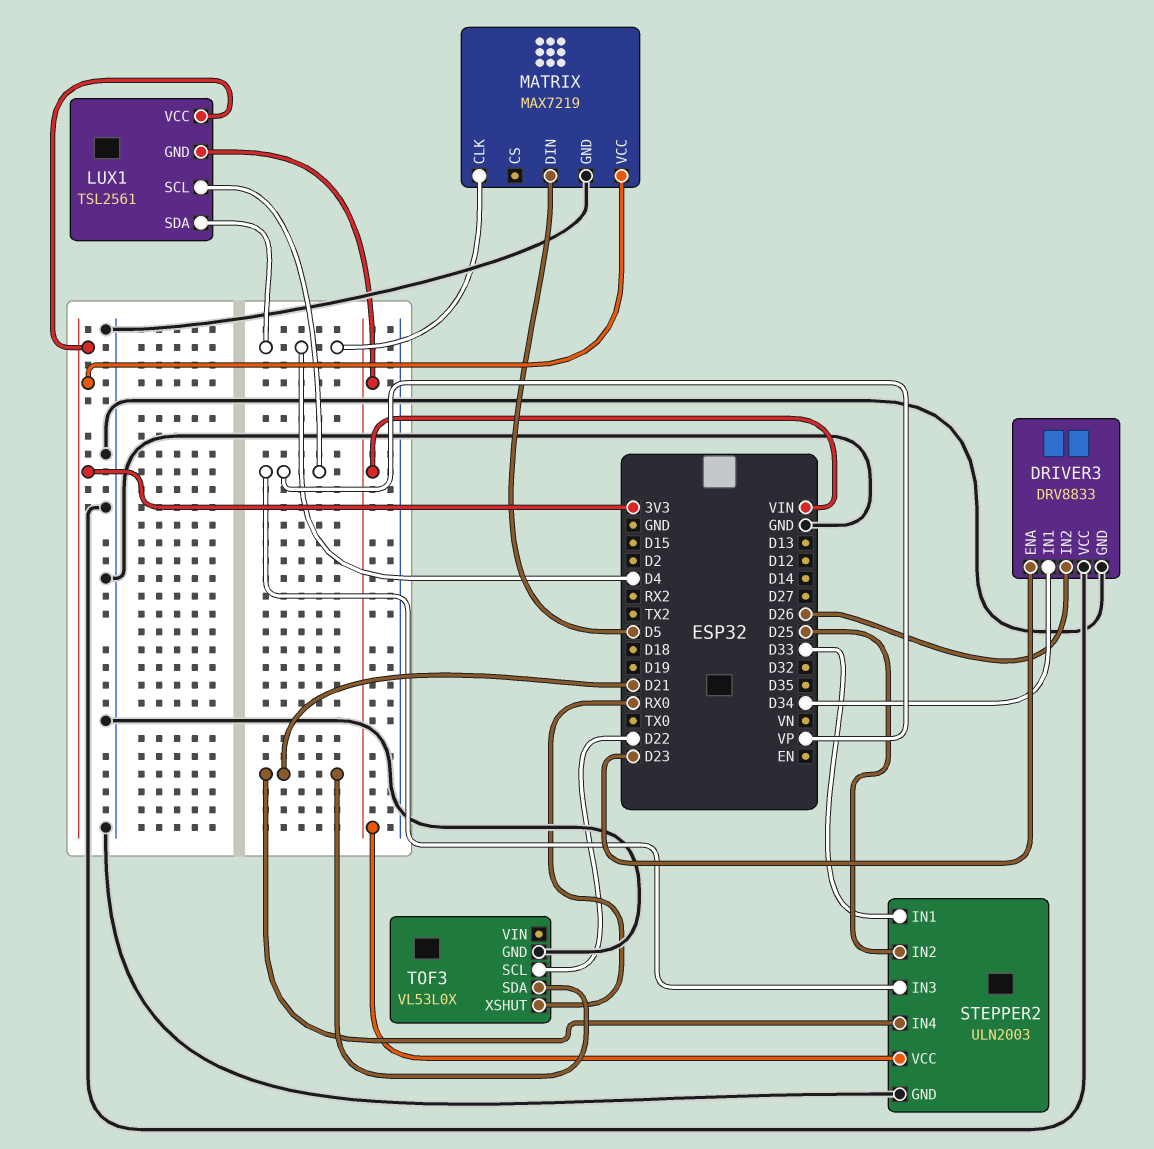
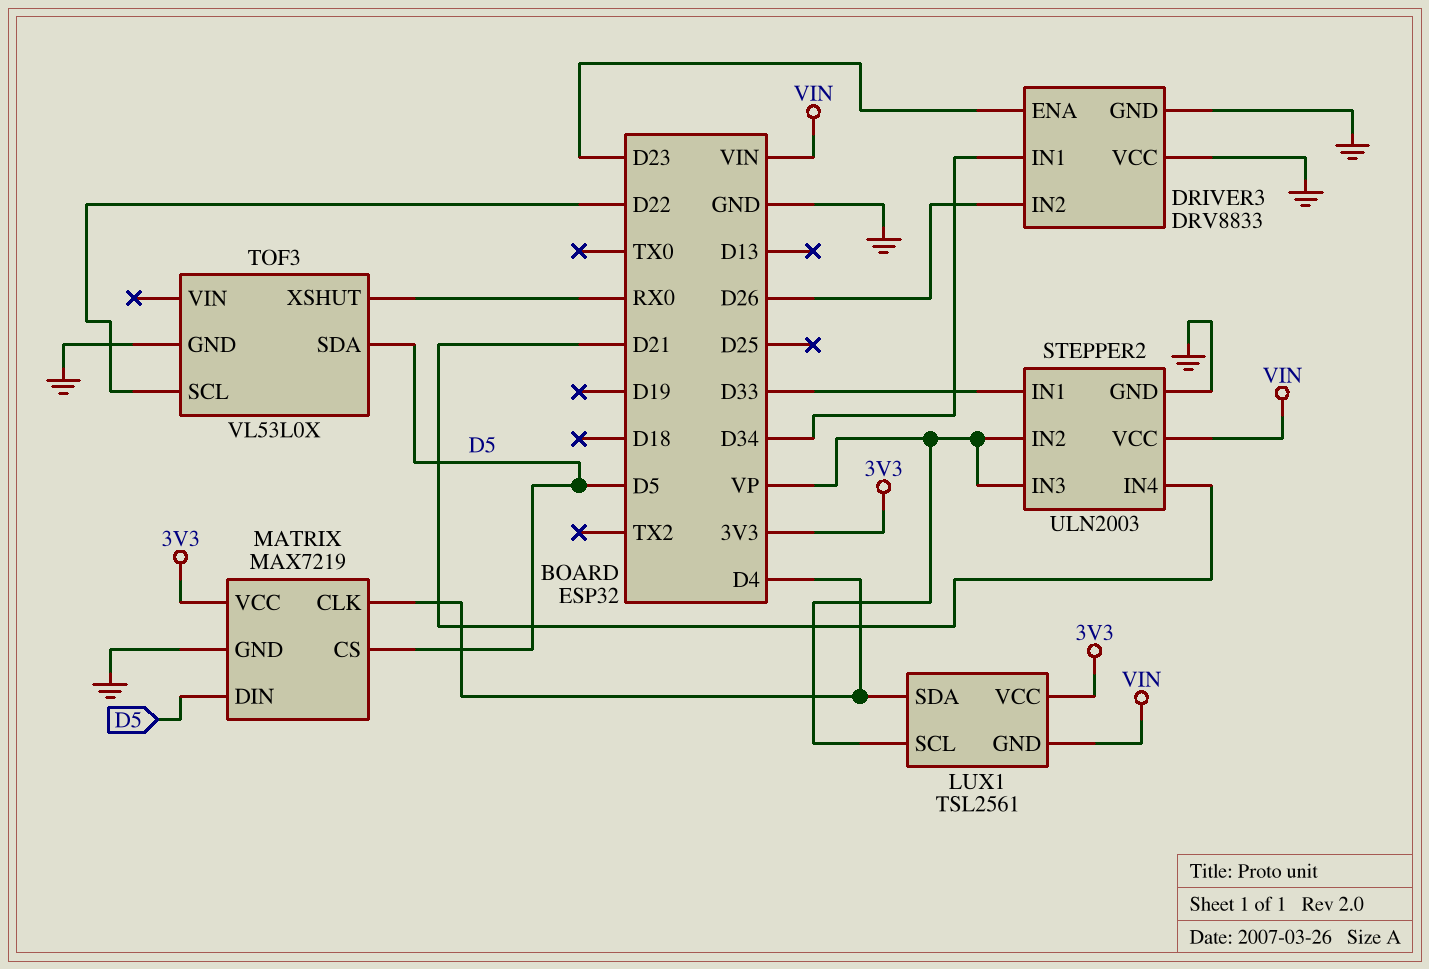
MATRIX pin CS: none -> D5
STEPPER2 pin IN2: D25 -> VP
TOF3 pin SDA: D21 -> D5

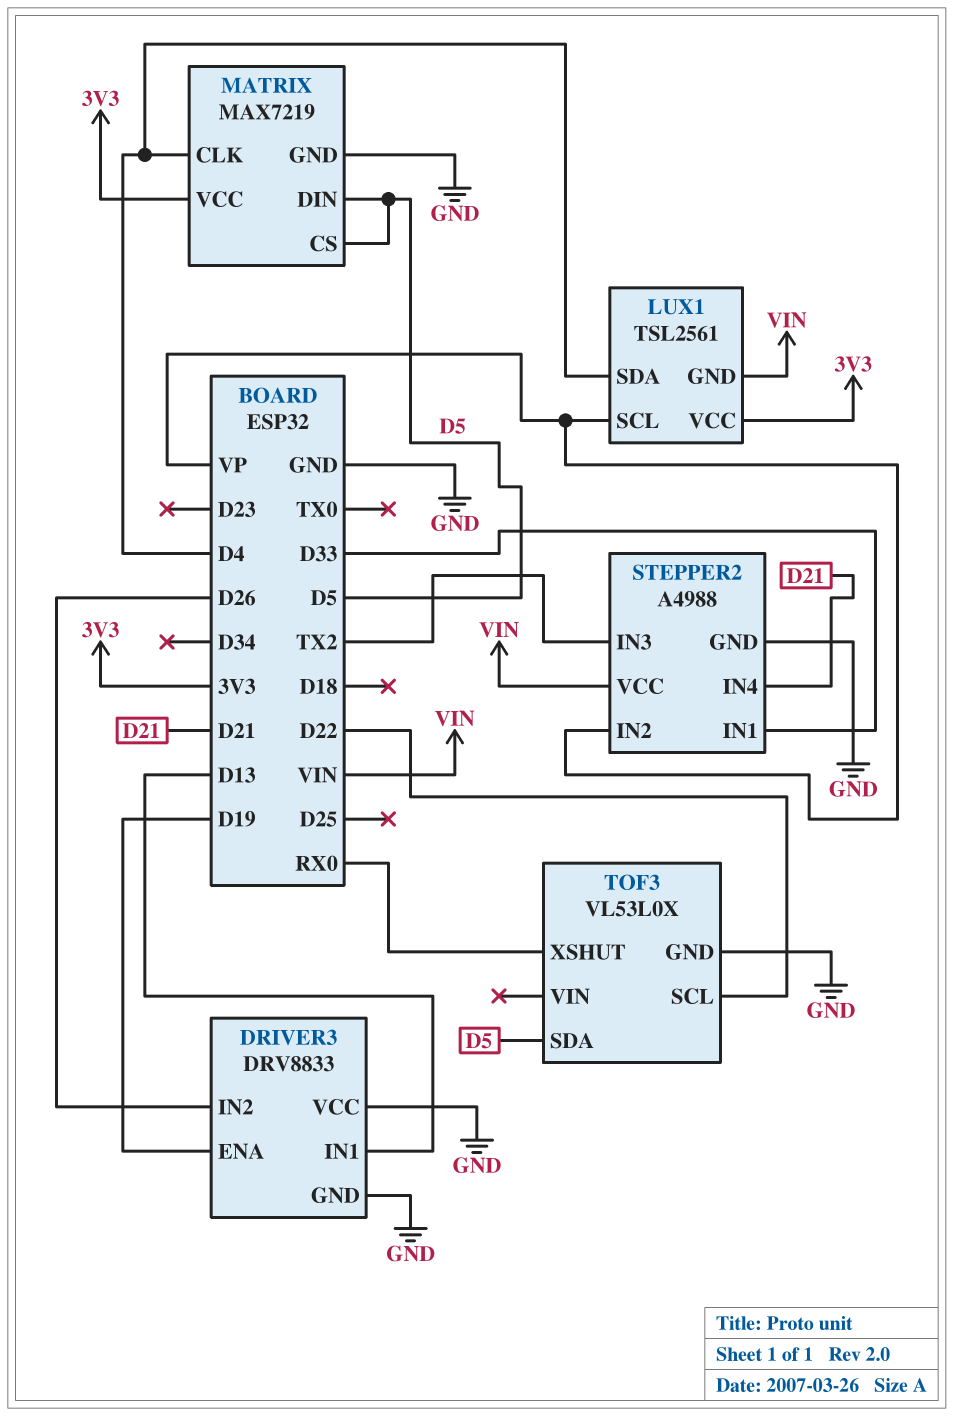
DRIVER3 pin ENA: D23 -> D19
DRIVER3 pin IN1: D34 -> D13
STEPPER2: ULN2003 -> A4988
STEPPER2 pin IN3: VP -> TX2

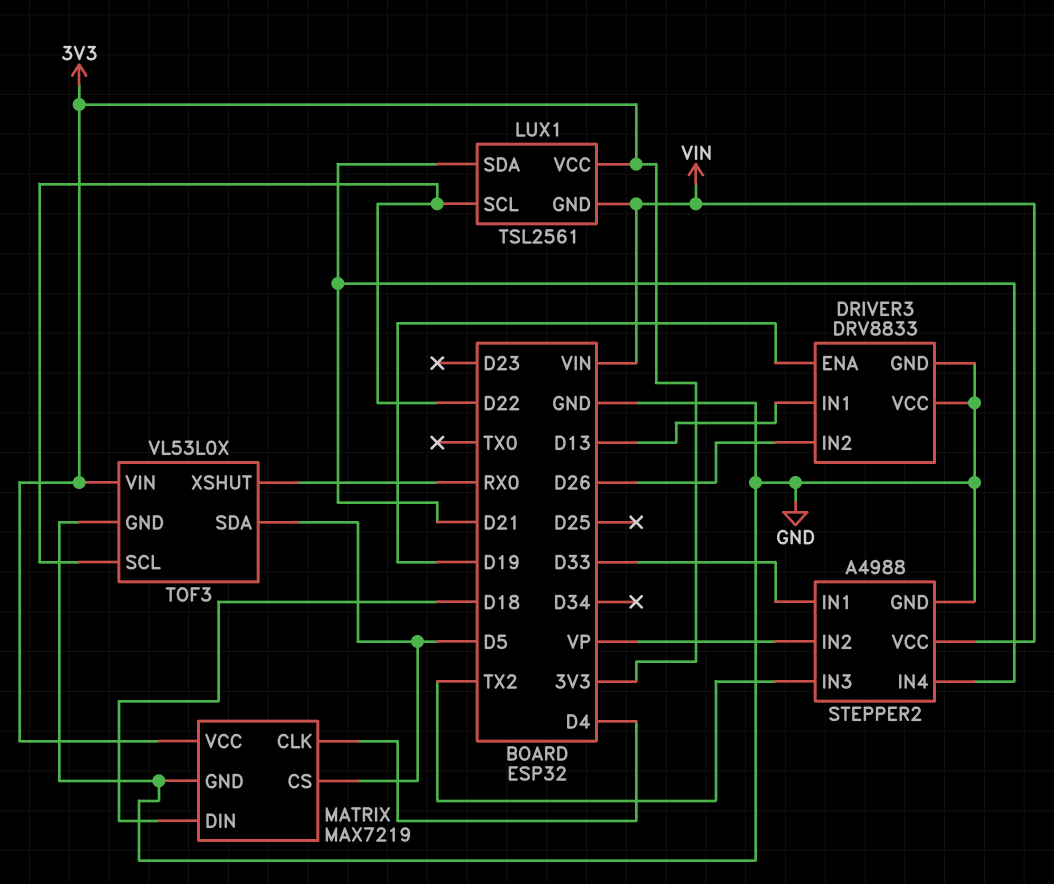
LUX1 pin SCL: VP -> D22
LUX1 pin SDA: D4 -> D21
MATRIX pin DIN: D5 -> D18
TOF3 pin VIN: none -> 3V3

